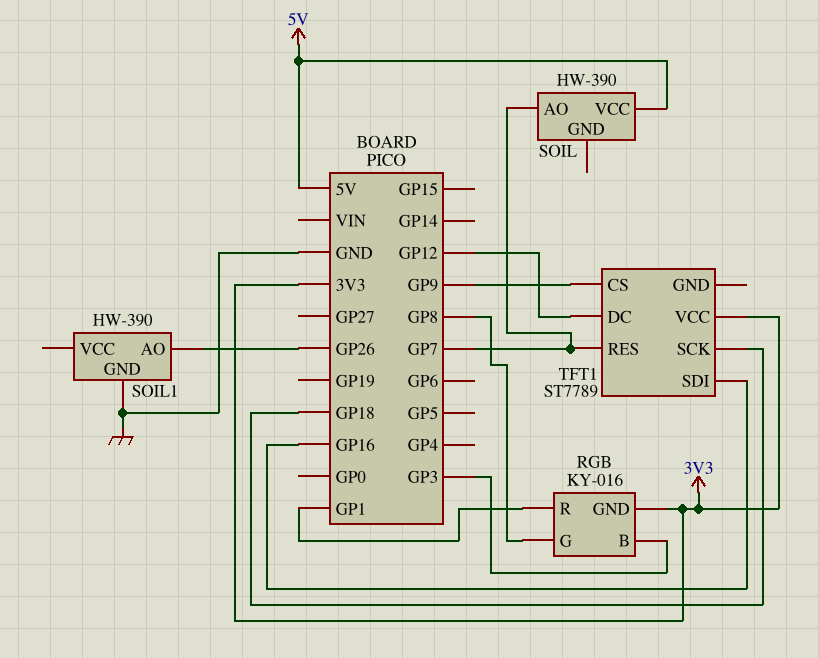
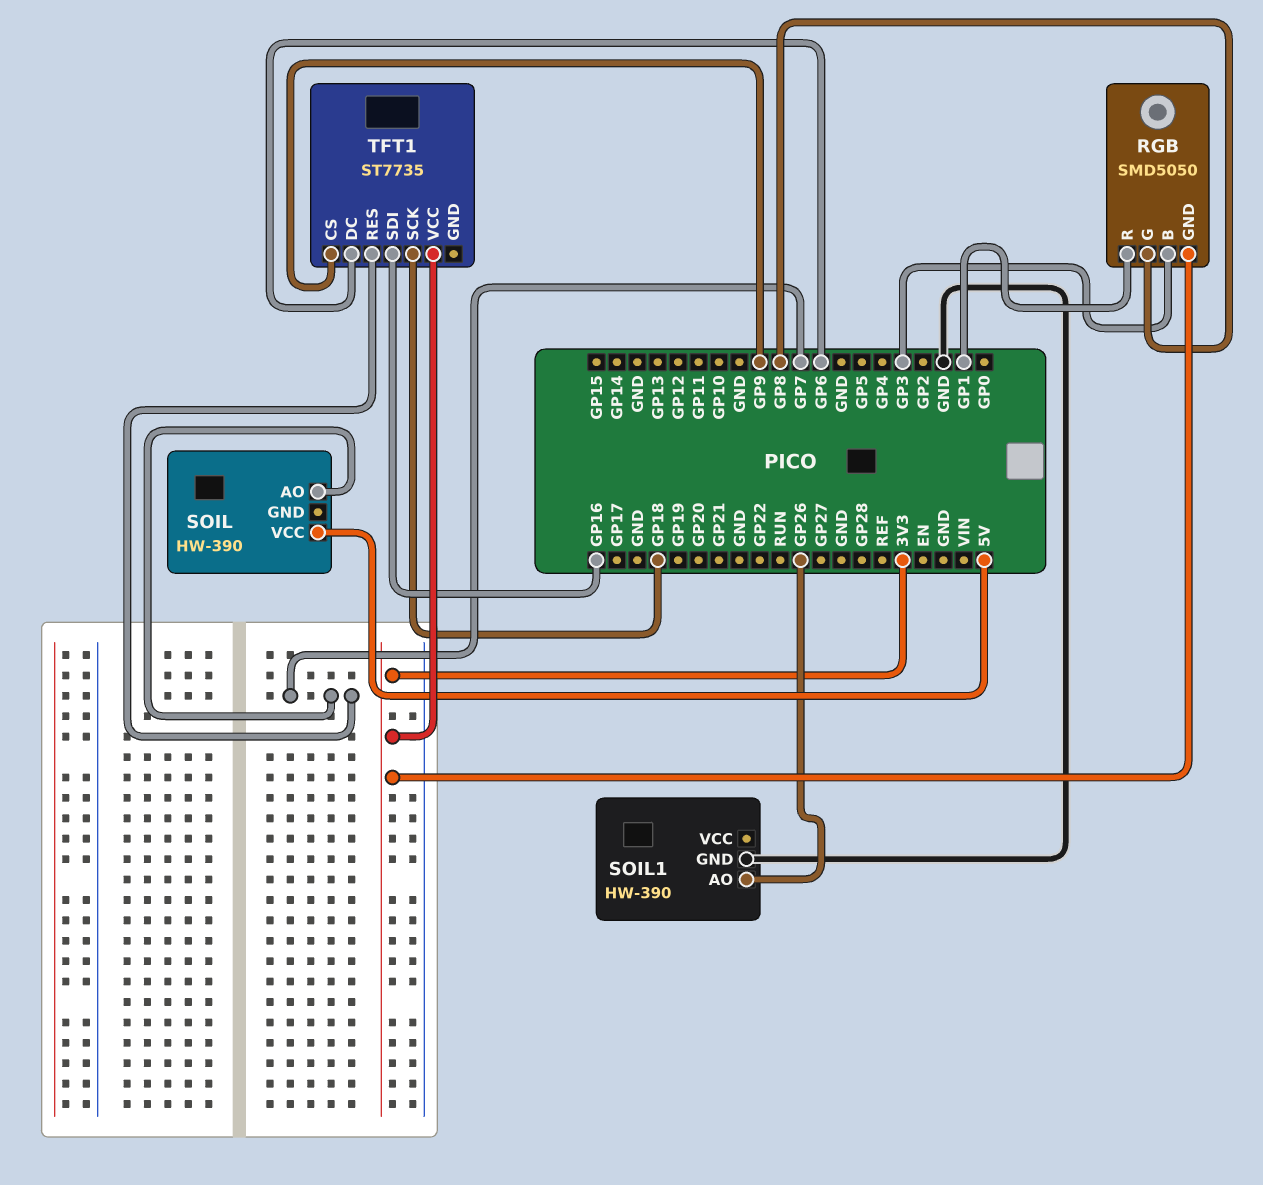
RGB: KY-016 -> SMD5050
TFT1: ST7789 -> ST7735
TFT1 pin DC: GP12 -> GP6

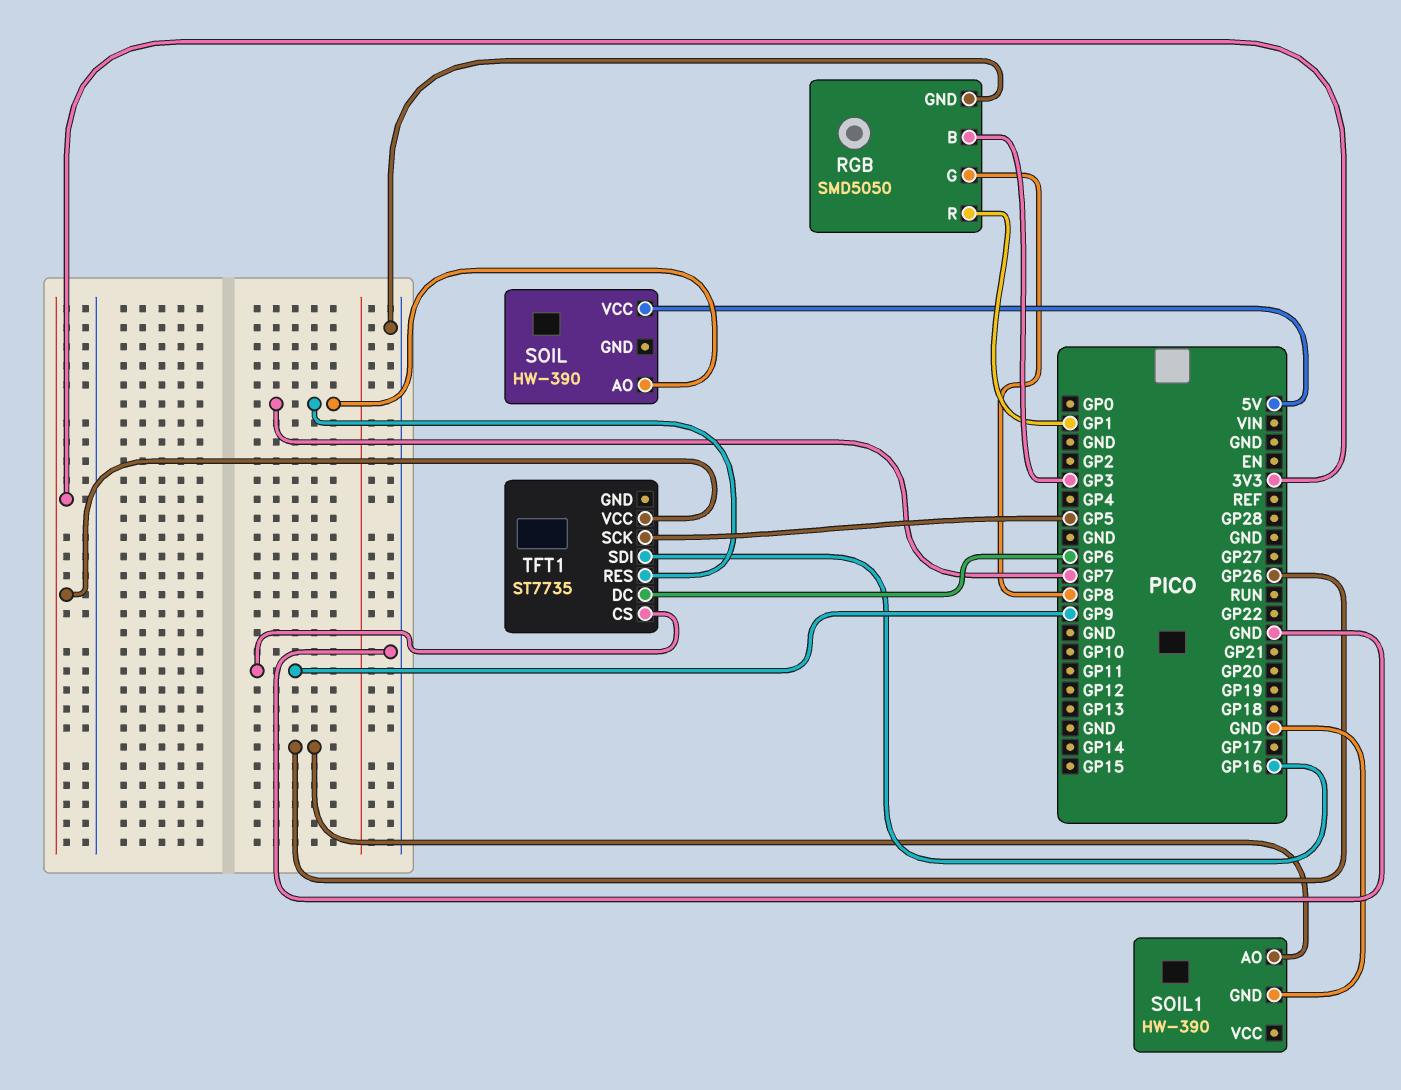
RGB pin GND: 3V3 -> GND
TFT1 pin SCK: GP18 -> GP5

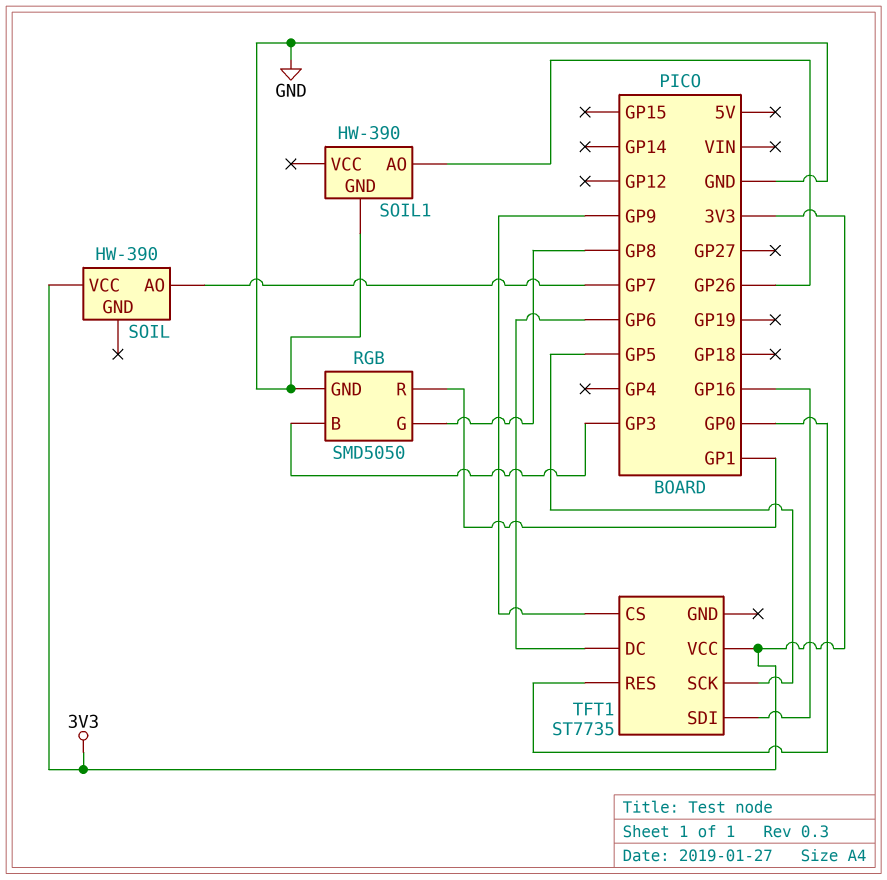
SOIL pin VCC: 5V -> 3V3
TFT1 pin RES: GP7 -> GP0

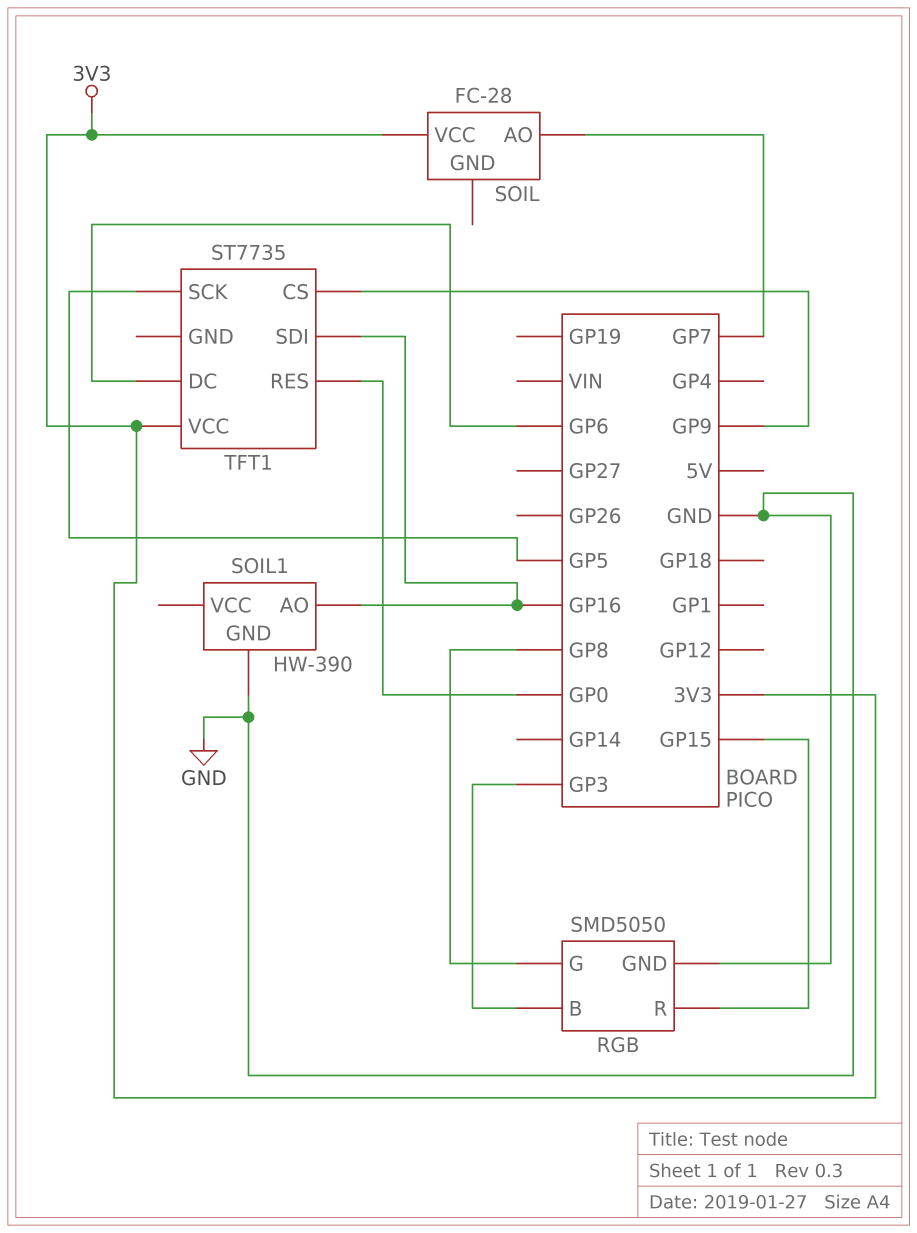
RGB pin R: GP1 -> GP15
SOIL: HW-390 -> FC-28
SOIL1 pin AO: GP26 -> GP16

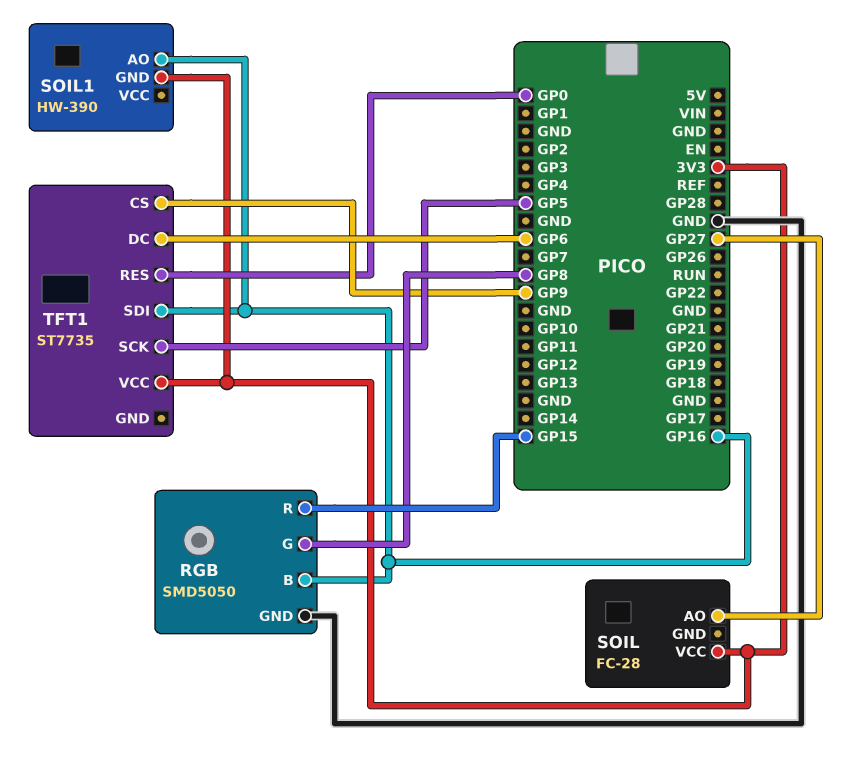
RGB pin B: GP3 -> GP16
SOIL pin AO: GP7 -> GP27
SOIL1 pin GND: GND -> 3V3

